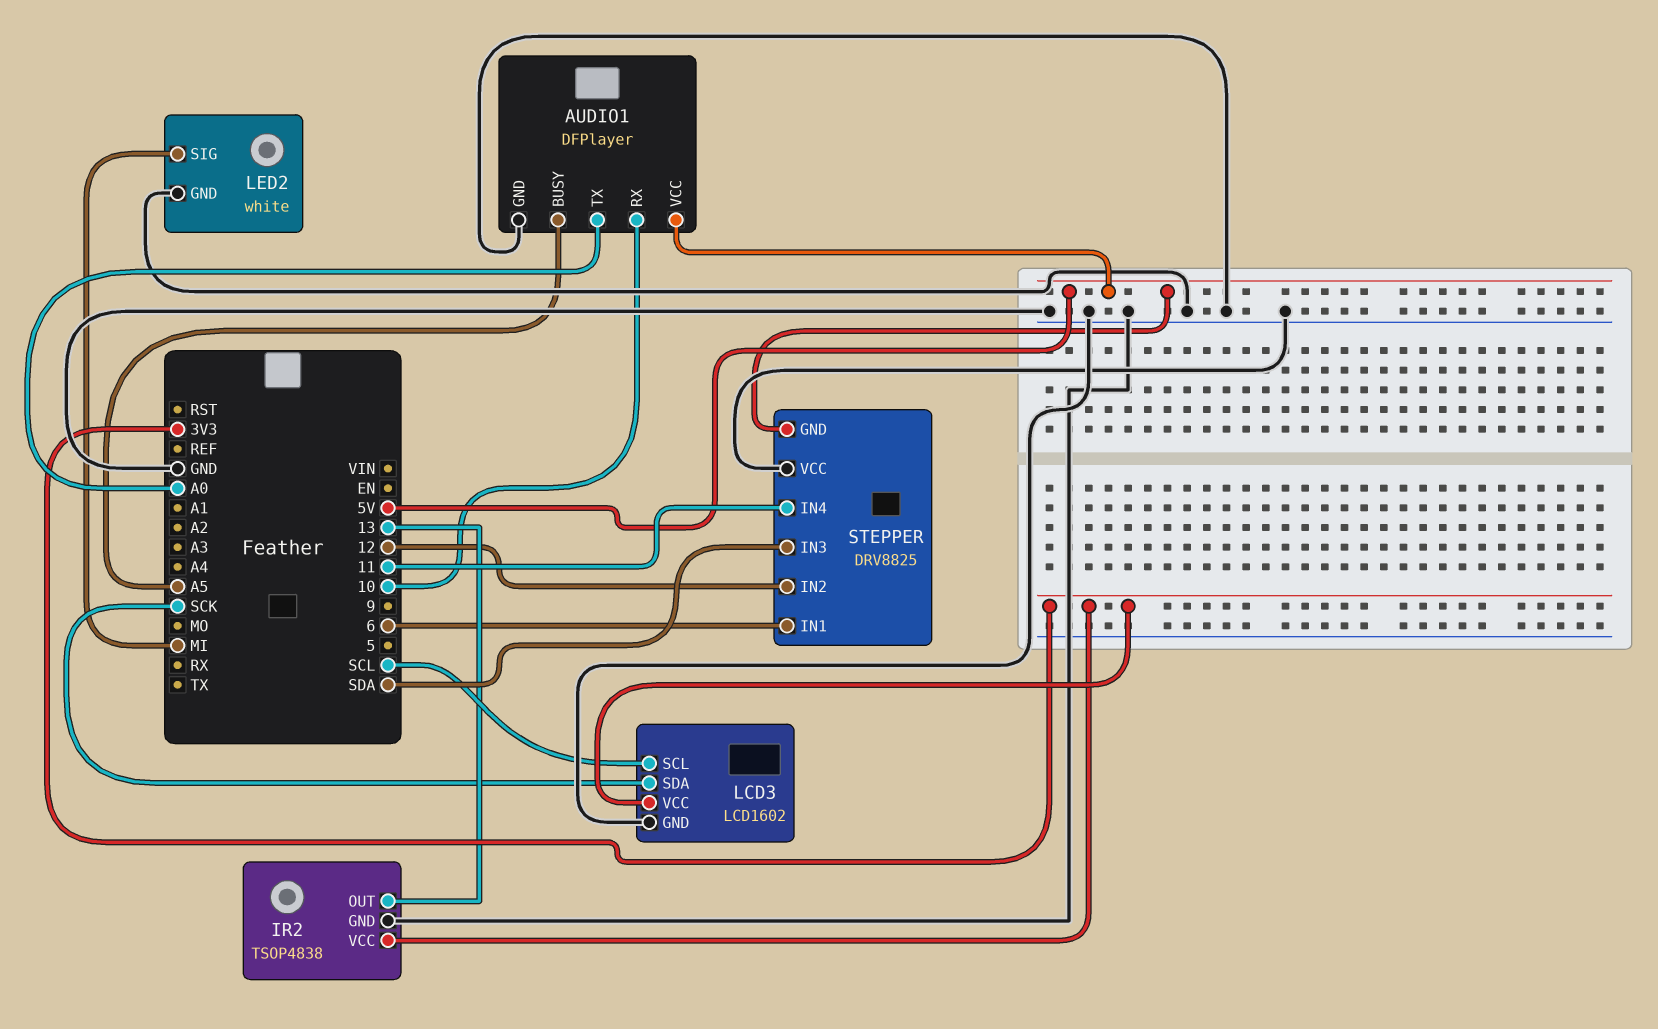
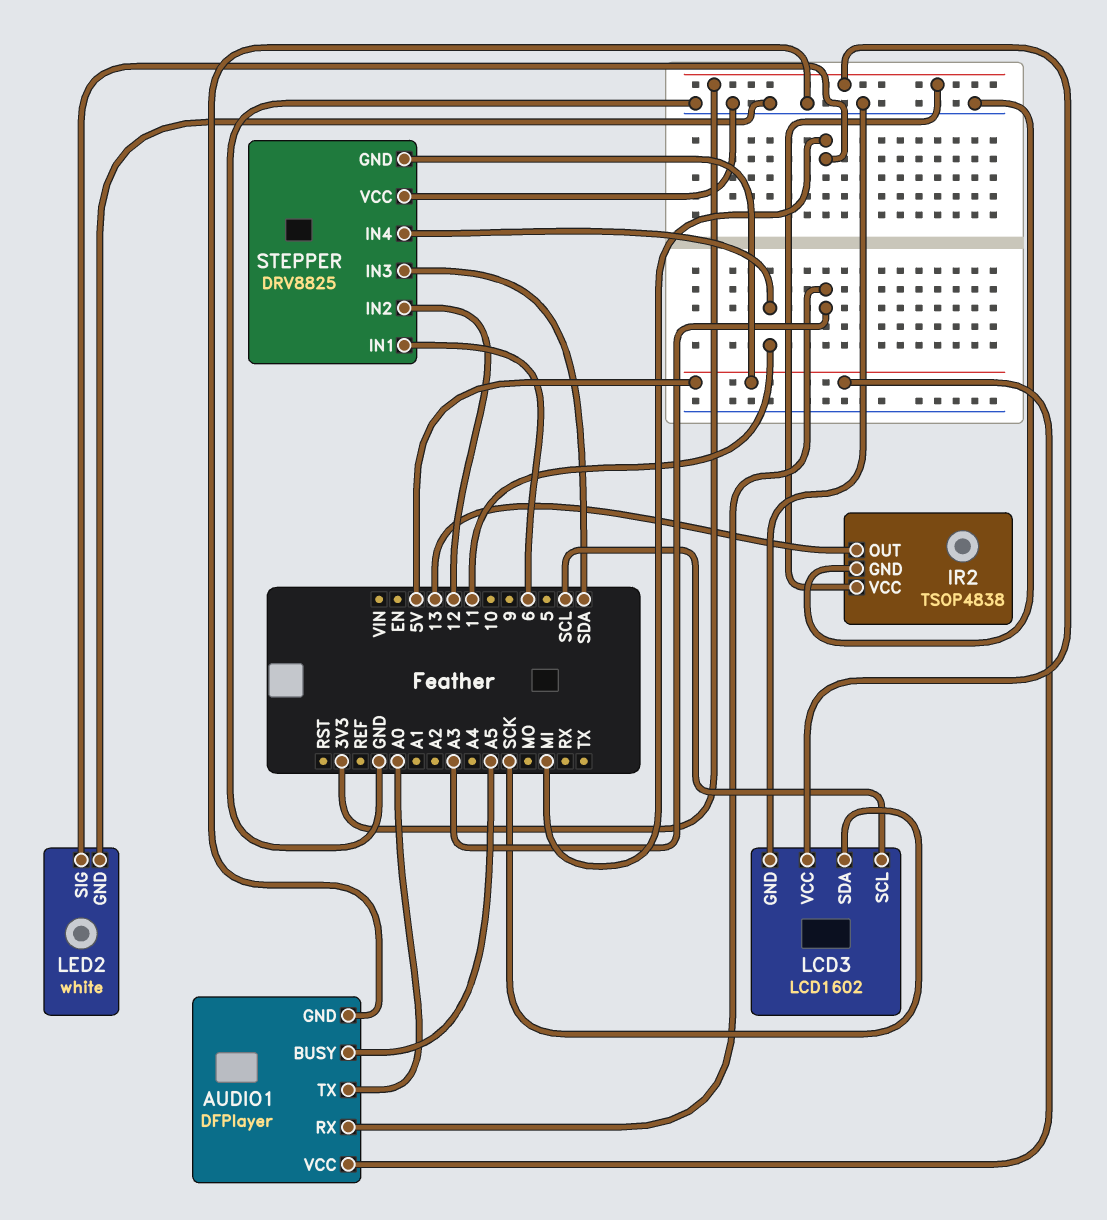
AUDIO1 pin RX: 10 -> A3

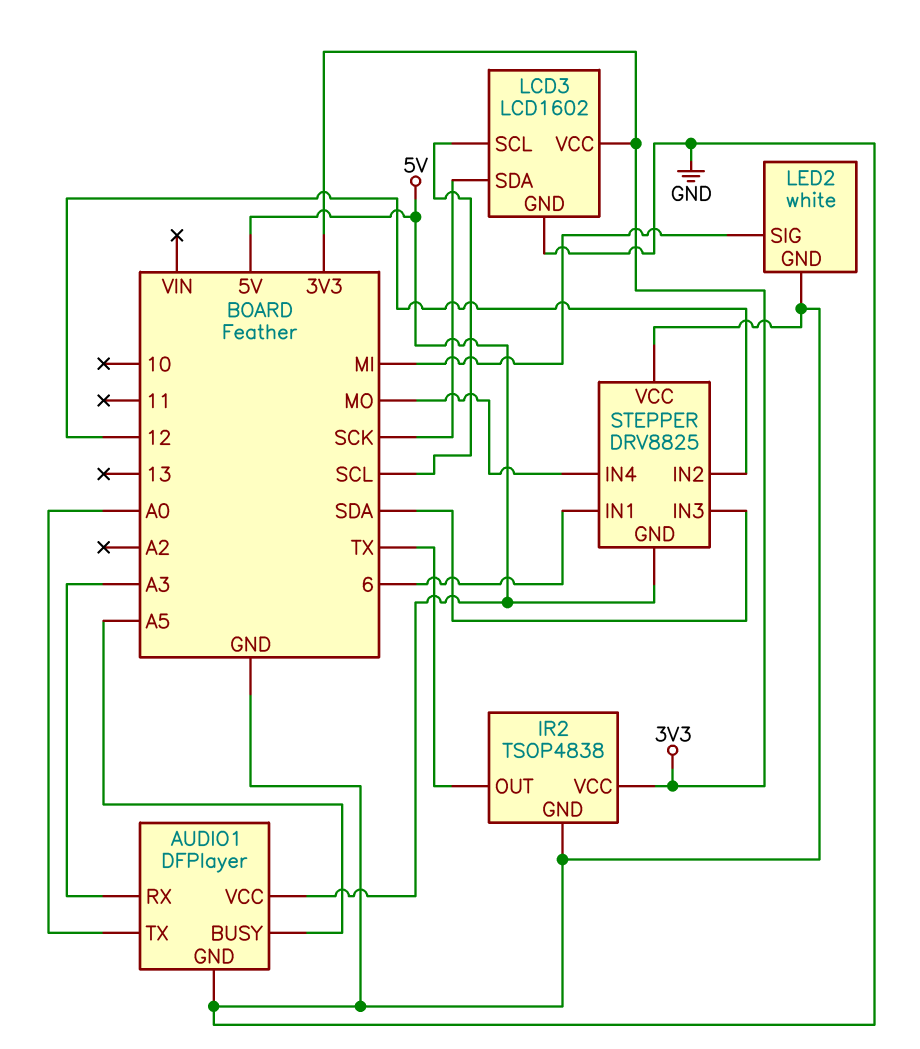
IR2 pin OUT: 13 -> TX
STEPPER pin IN4: 11 -> MO

